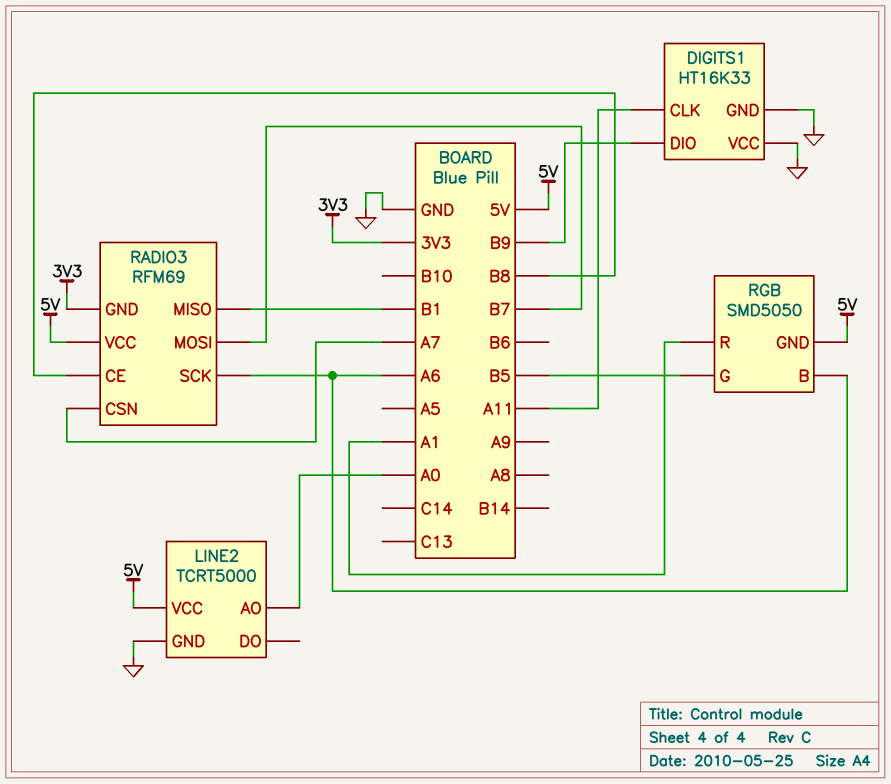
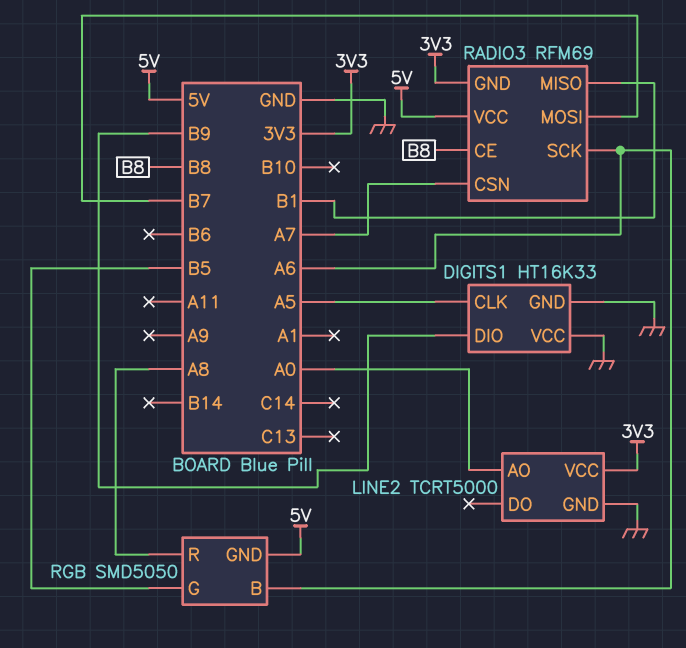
DIGITS1 pin CLK: A11 -> A5
LINE2 pin VCC: 5V -> 3V3
RGB pin R: A1 -> A8

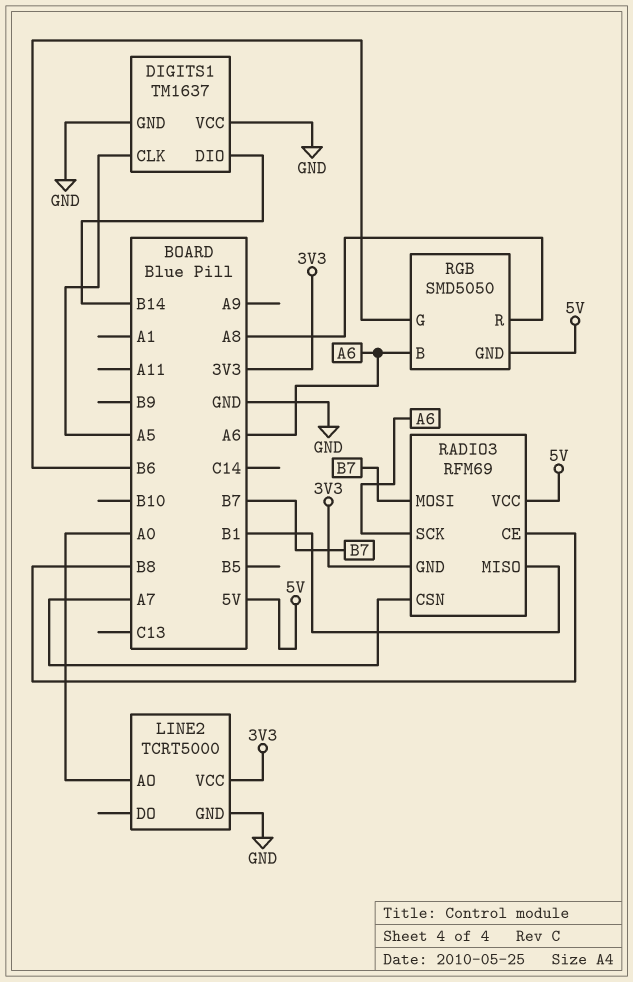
DIGITS1: HT16K33 -> TM1637
DIGITS1 pin DIO: B9 -> B14
RGB pin G: B5 -> B6

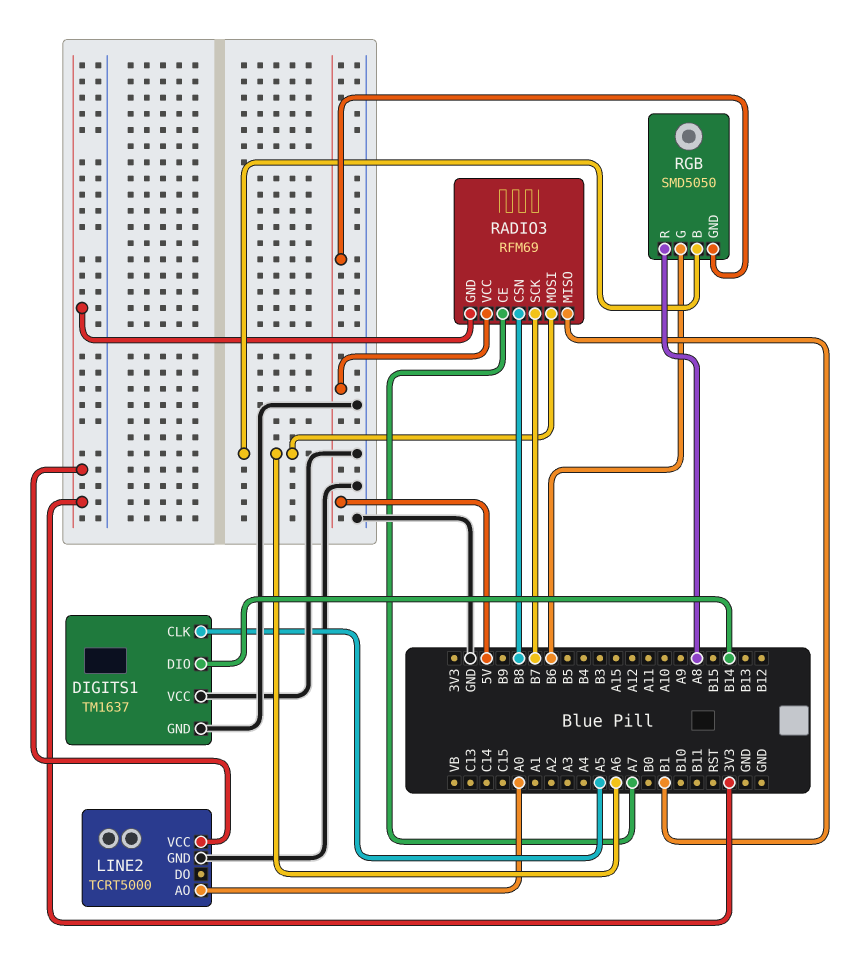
RADIO3 pin CE: B8 -> A7
RADIO3 pin CSN: A7 -> B8
RADIO3 pin MOSI: B7 -> A6
RADIO3 pin SCK: A6 -> B7

